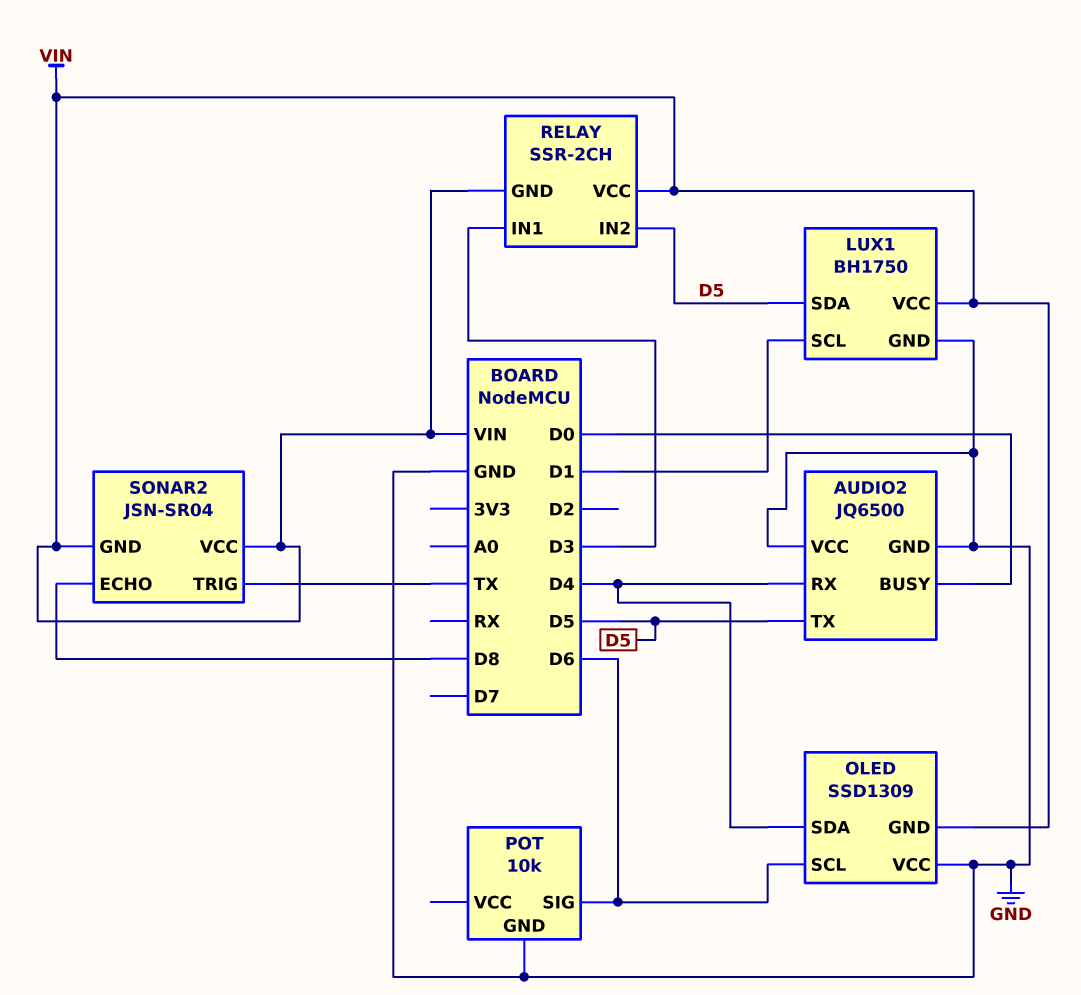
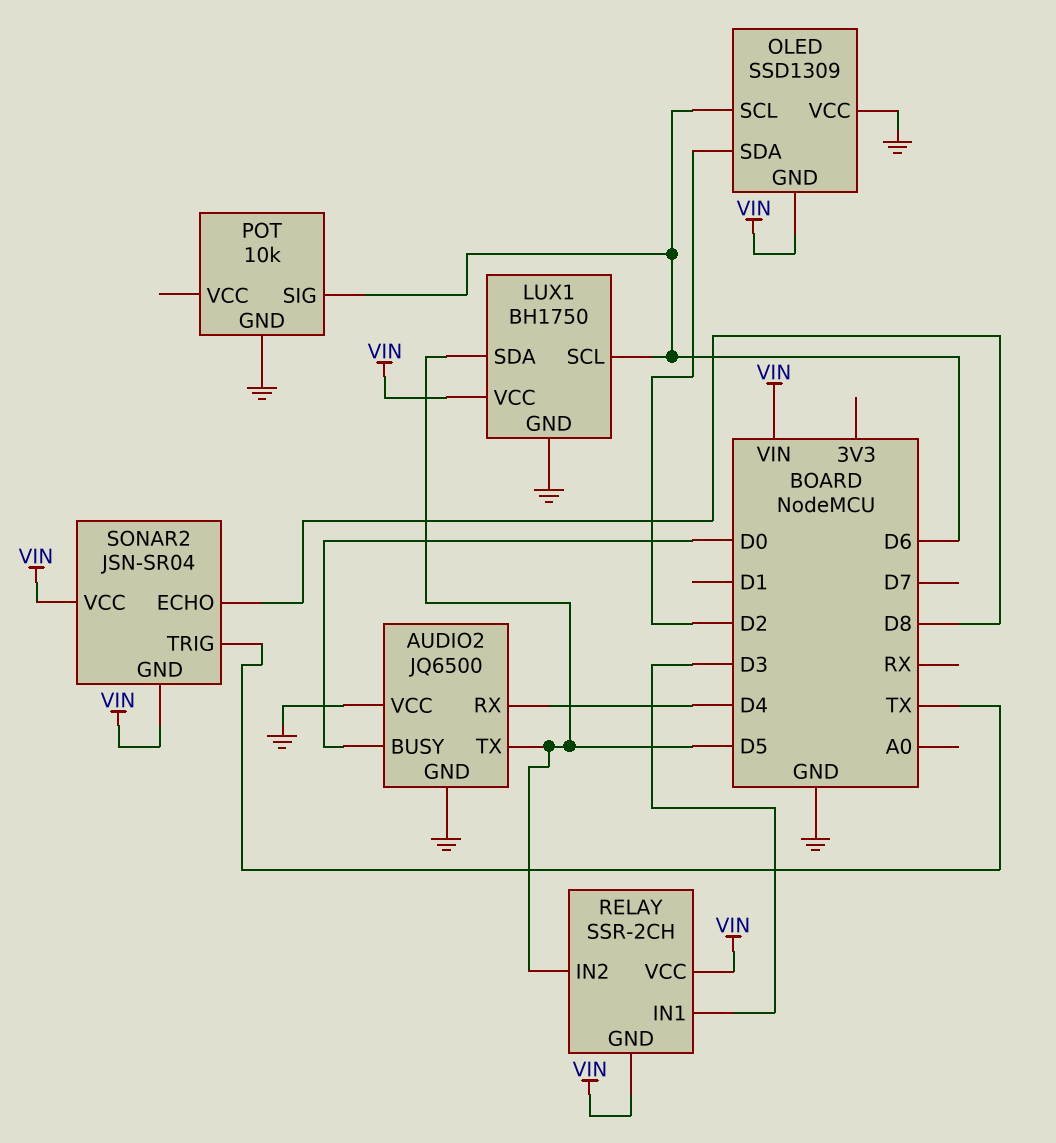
LUX1 pin SCL: D1 -> D6
OLED pin SDA: D4 -> D2

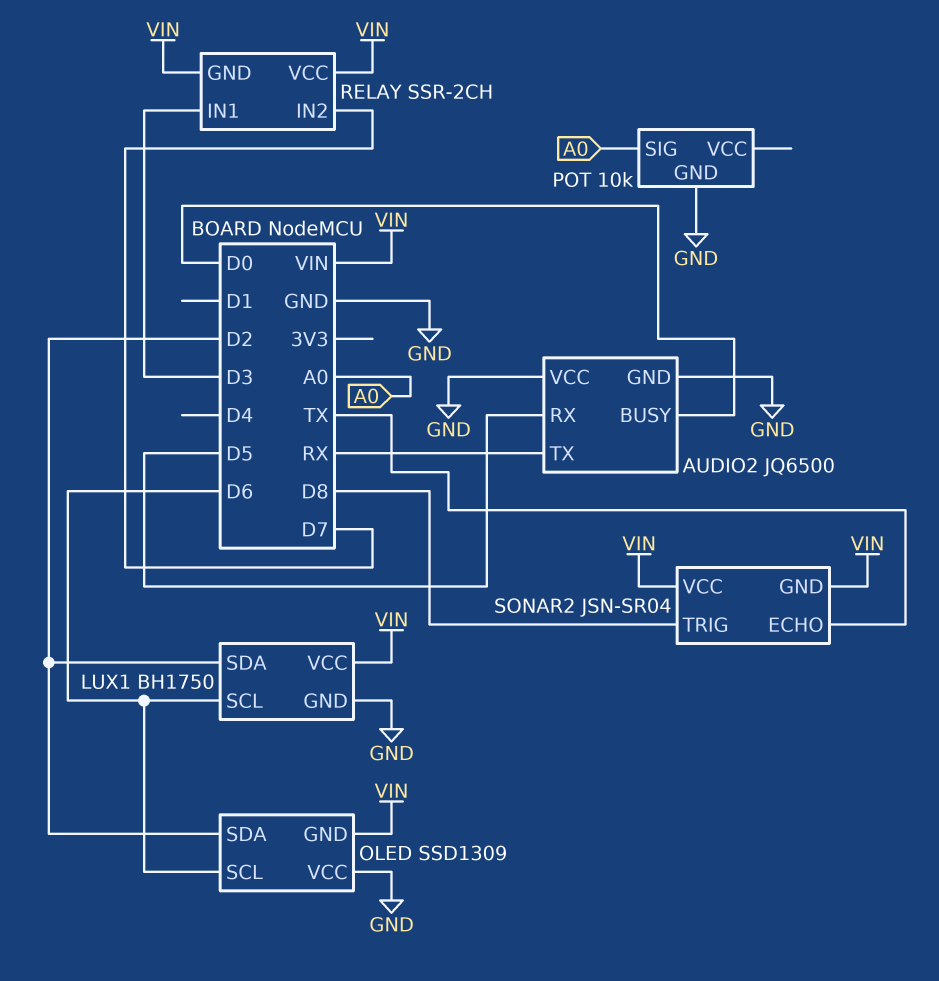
AUDIO2 pin RX: D4 -> D5
AUDIO2 pin TX: D5 -> RX
LUX1 pin SDA: D5 -> D2
POT pin SIG: D6 -> A0
RELAY pin IN2: D5 -> D7
SONAR2 pin ECHO: D8 -> TX
SONAR2 pin TRIG: TX -> D8

